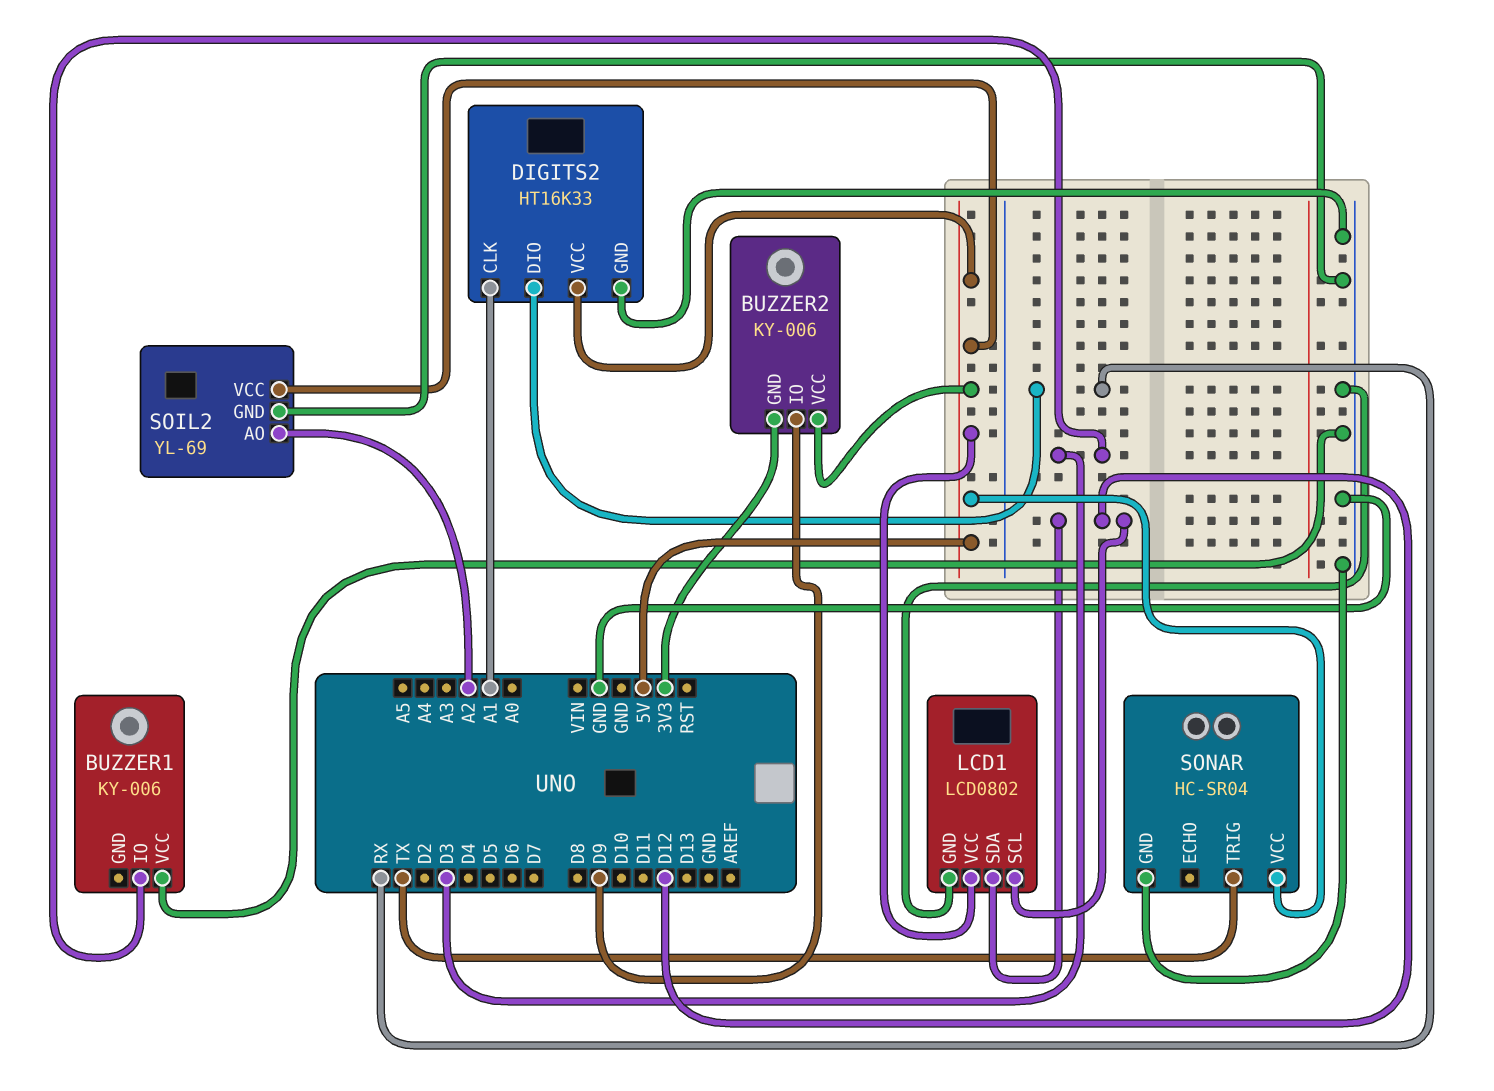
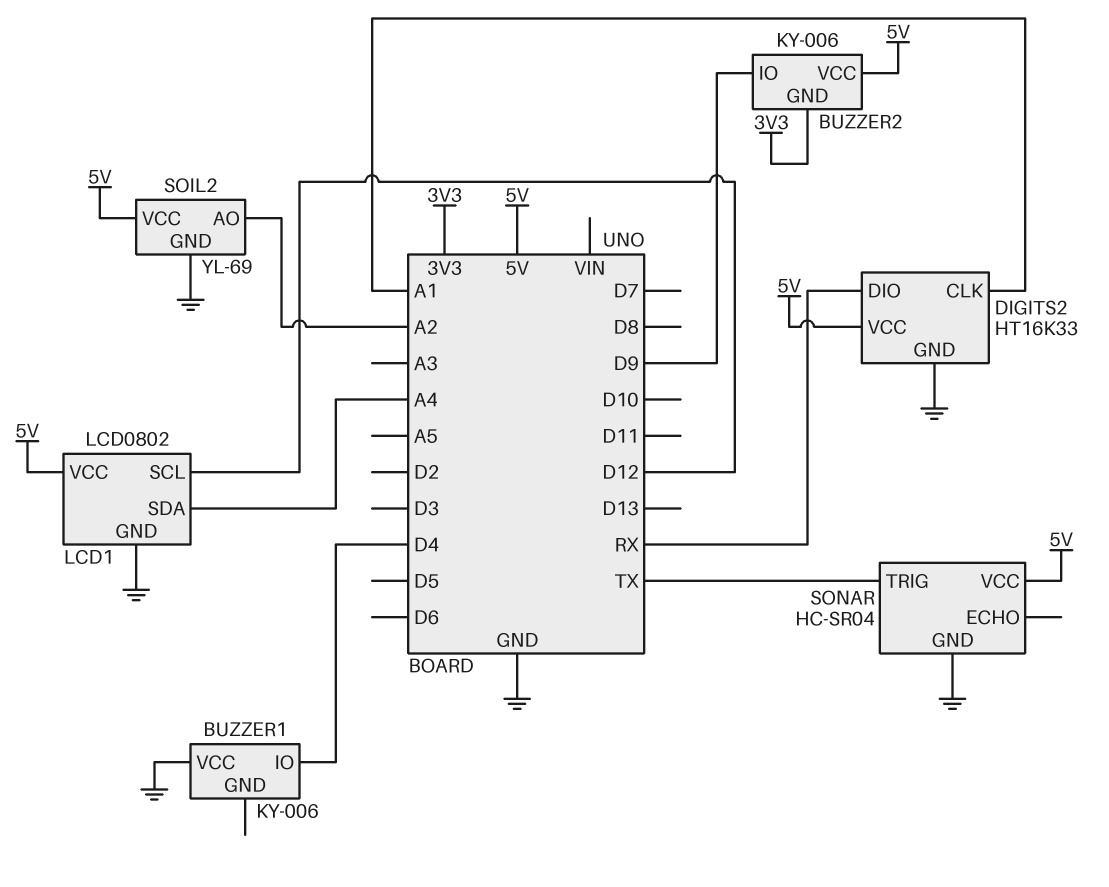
BUZZER1 pin IO: D3 -> D4
LCD1 pin SDA: D12 -> A4

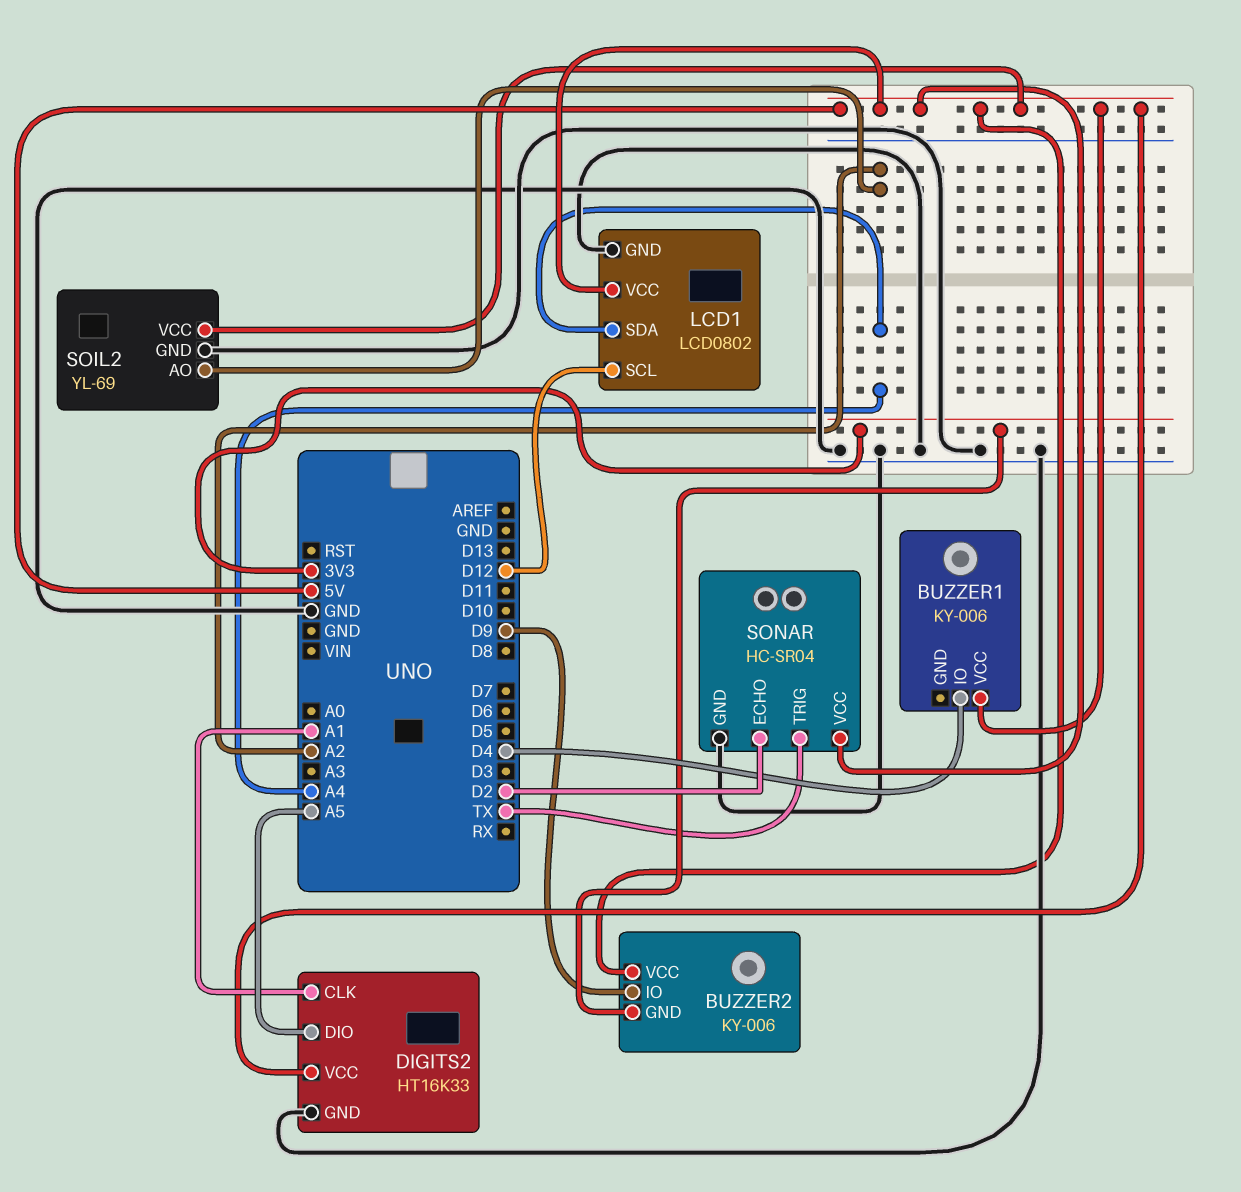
BUZZER1 pin VCC: GND -> 5V
DIGITS2 pin DIO: RX -> A5
SONAR pin ECHO: none -> D2

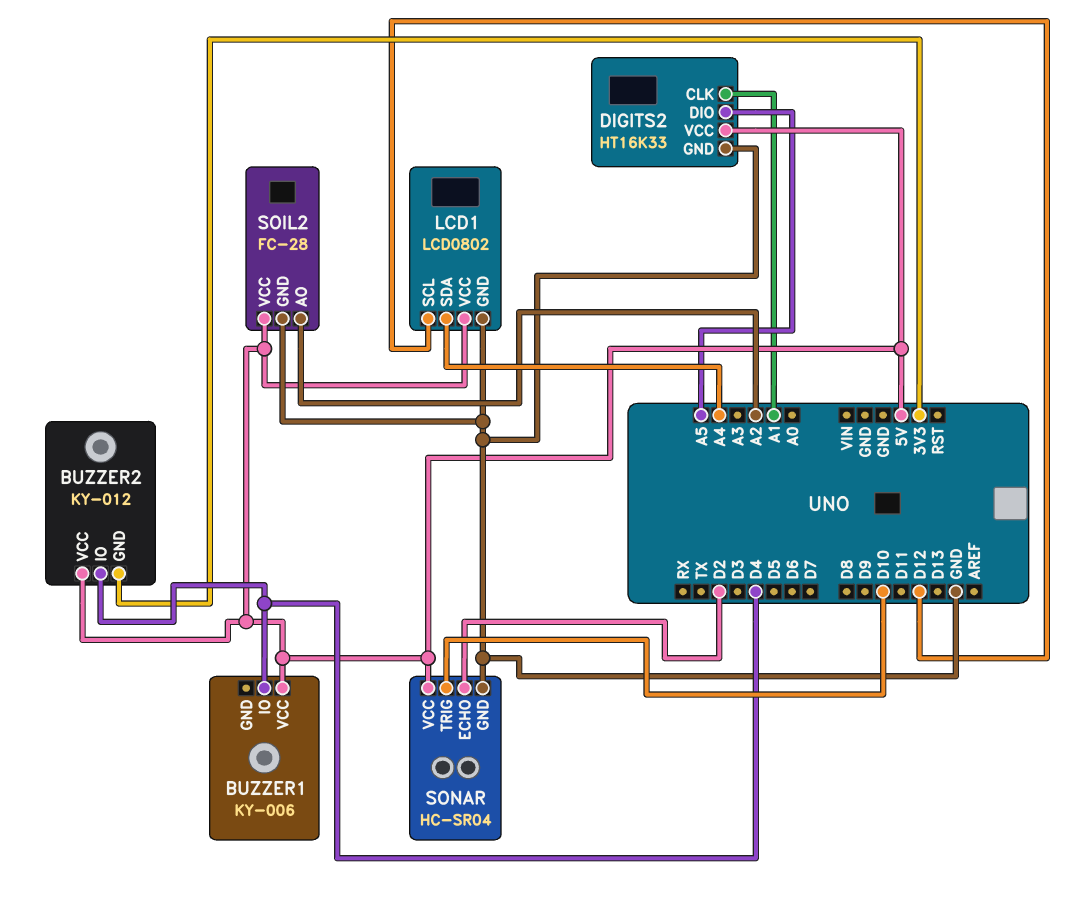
BUZZER2: KY-006 -> KY-012
BUZZER2 pin IO: D9 -> D4
SOIL2: YL-69 -> FC-28
SONAR pin TRIG: TX -> D10

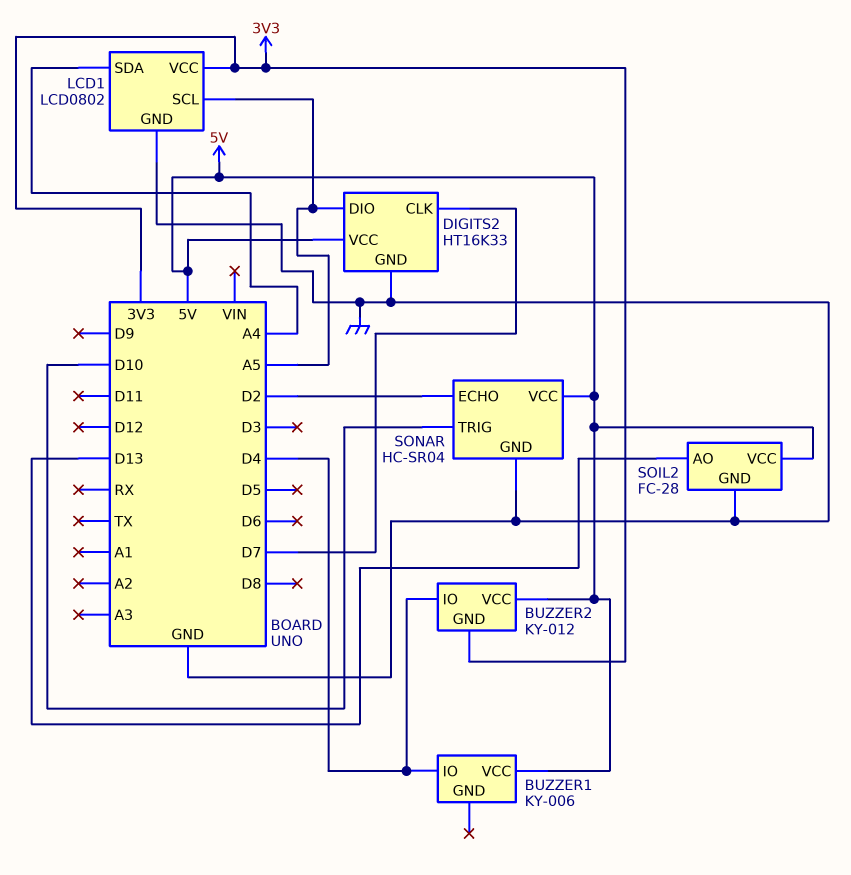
DIGITS2 pin CLK: A1 -> D7
LCD1 pin SCL: D12 -> A5
LCD1 pin VCC: 5V -> 3V3
SOIL2 pin AO: A2 -> D13

